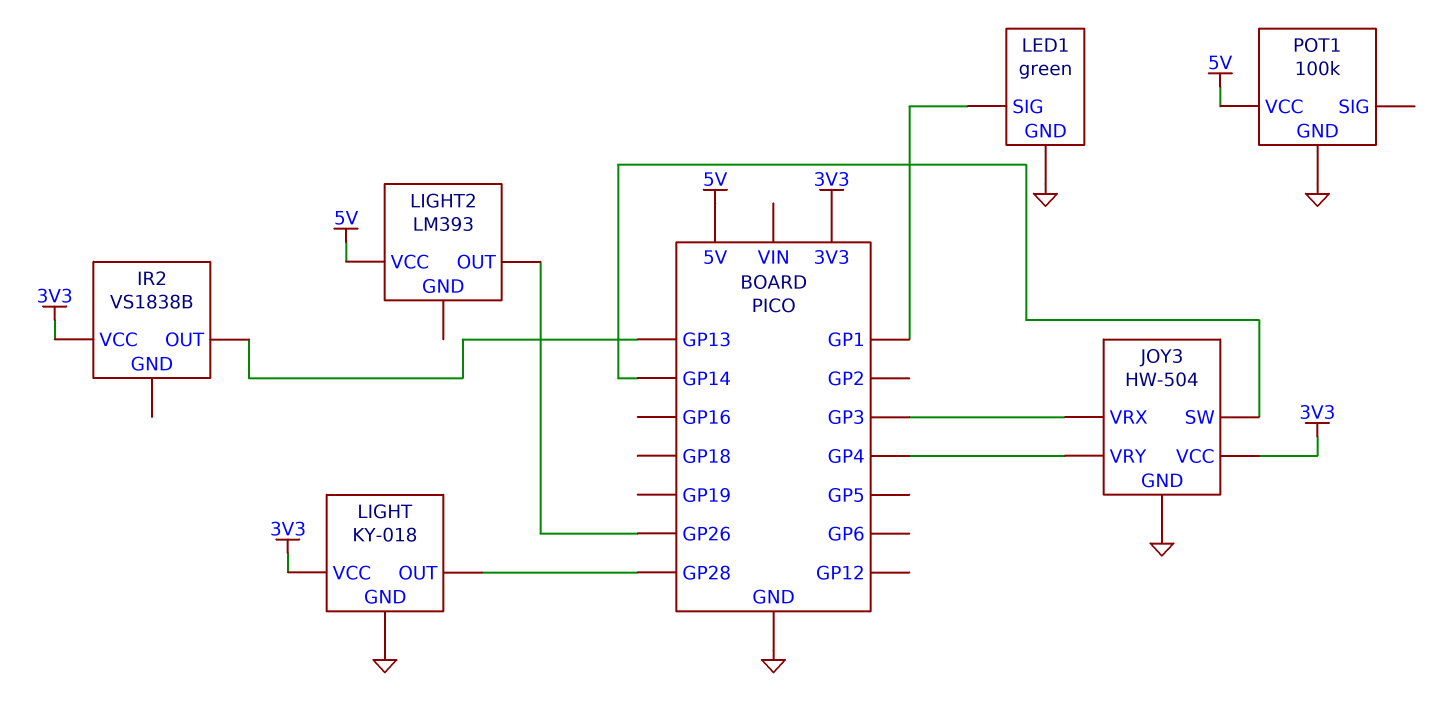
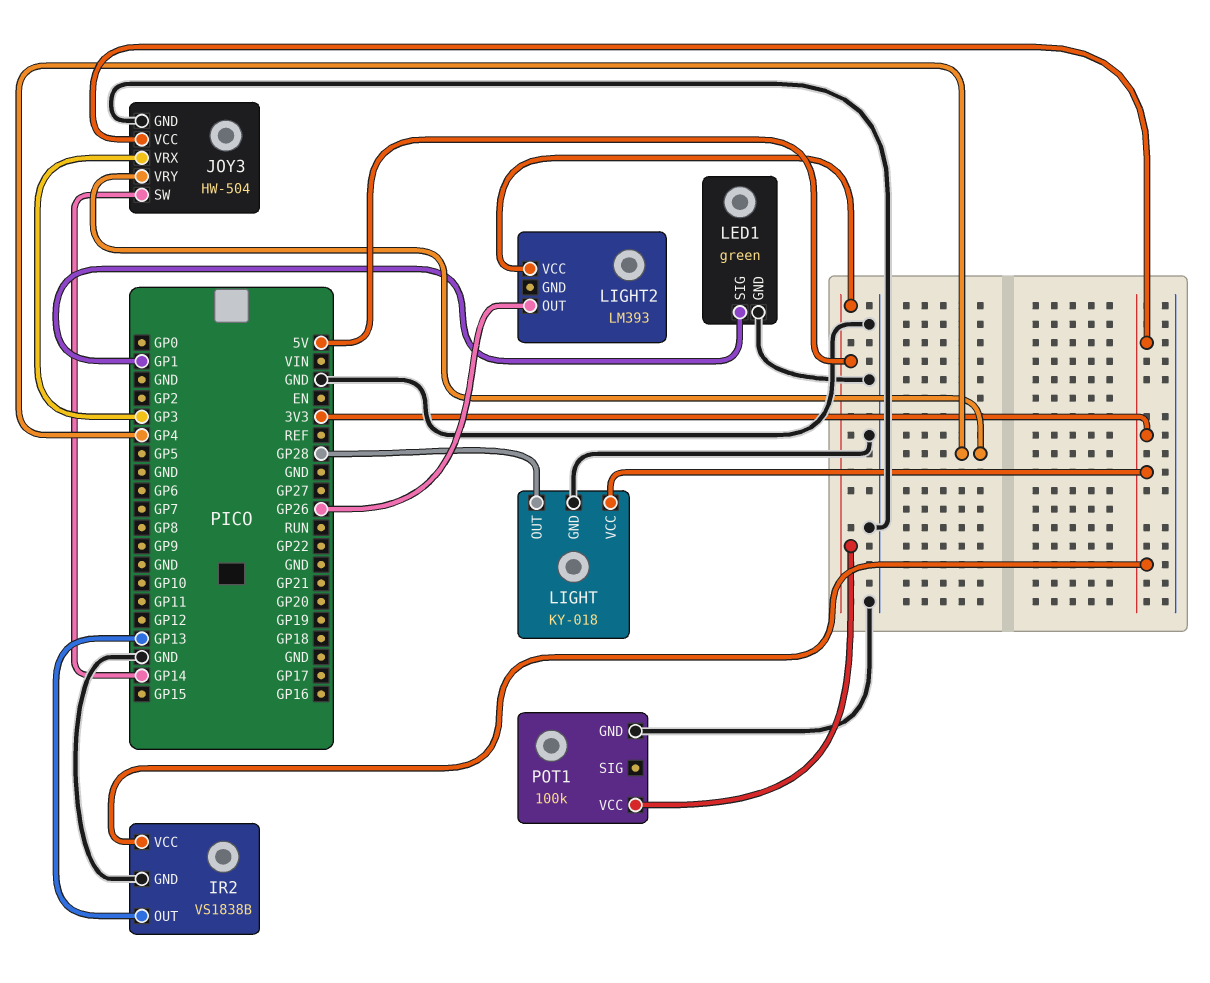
IR2 pin GND: none -> GND

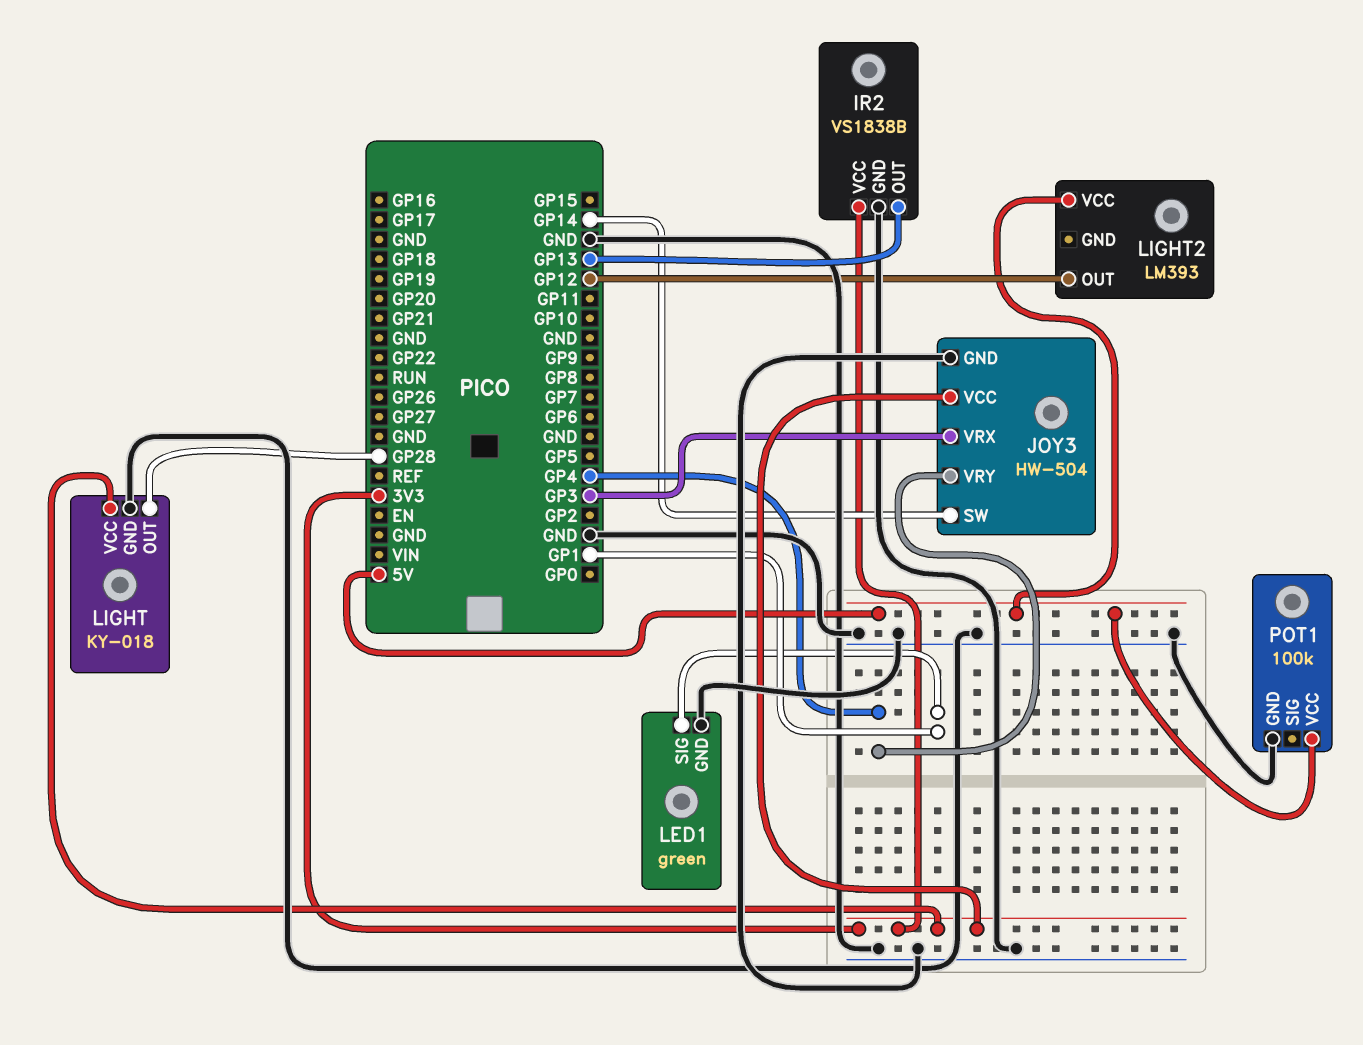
LIGHT2 pin OUT: GP26 -> GP12

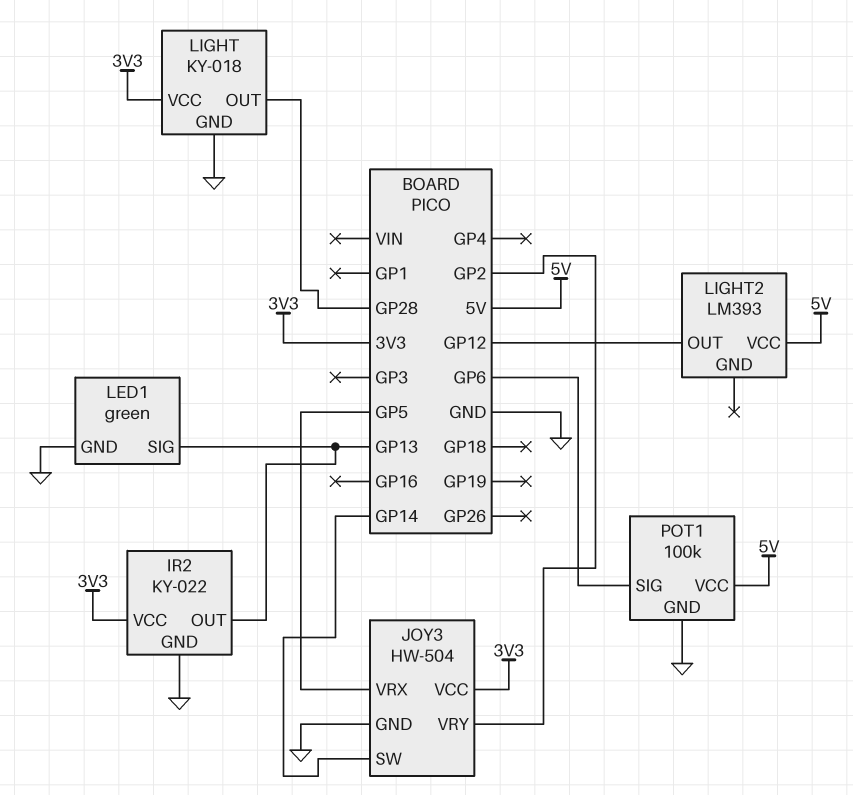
IR2: VS1838B -> KY-022
JOY3 pin VRX: GP3 -> GP5
JOY3 pin VRY: GP4 -> GP2
LED1 pin SIG: GP1 -> GP13
POT1 pin SIG: none -> GP6

